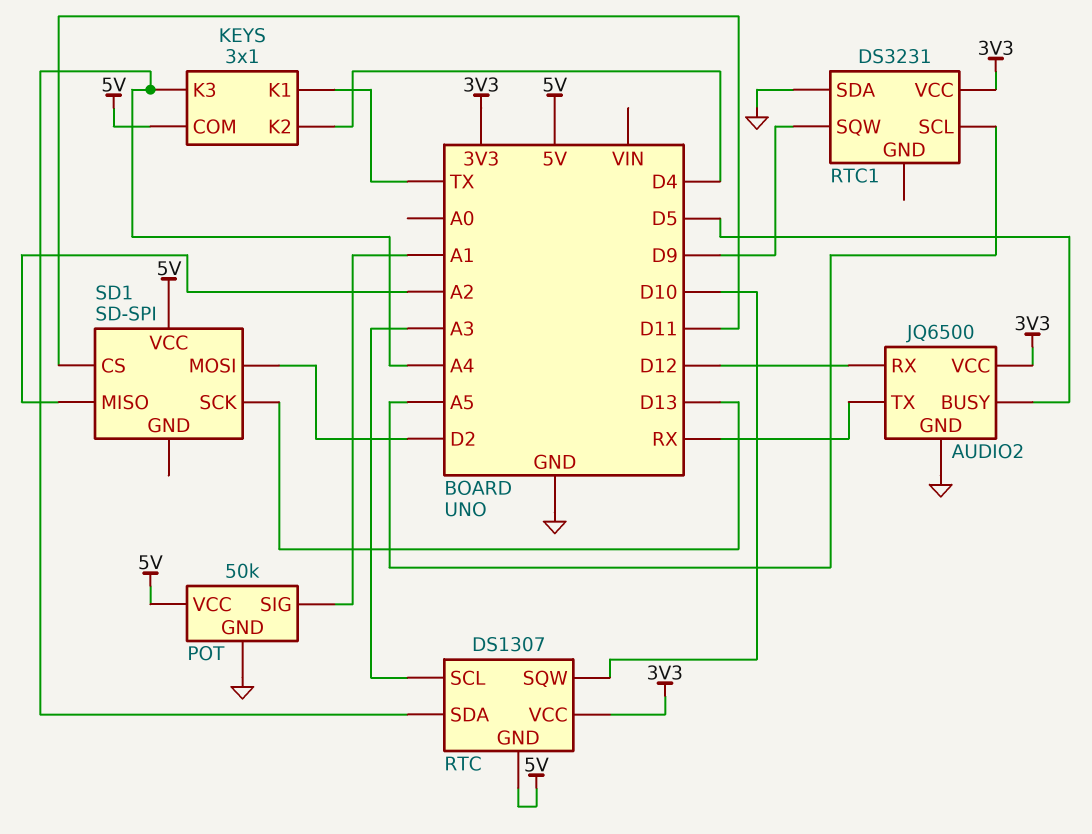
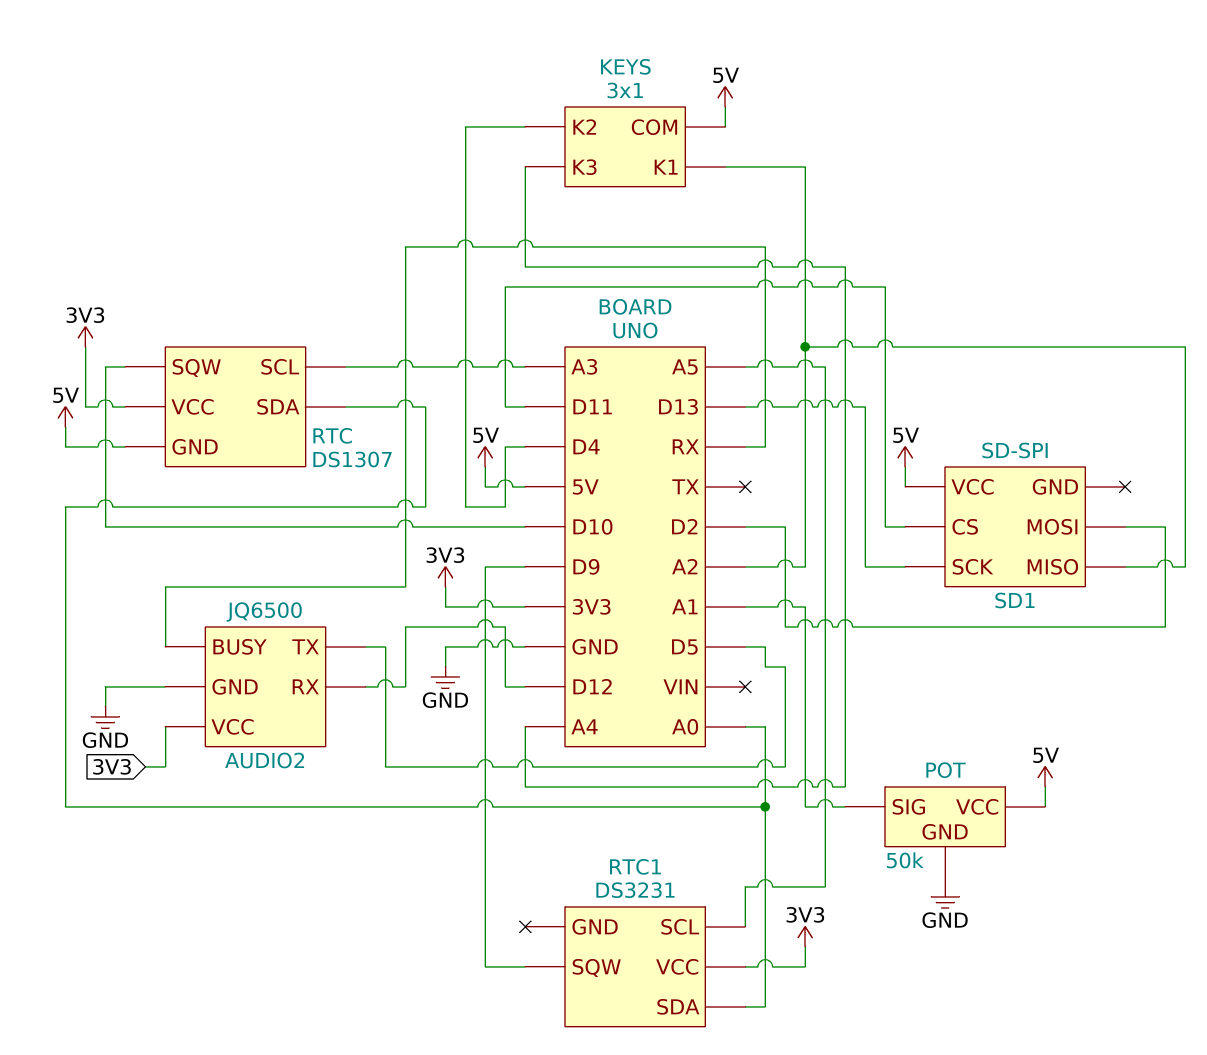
AUDIO2 pin BUSY: D5 -> RX
AUDIO2 pin TX: RX -> D5
KEYS pin K1: TX -> A2
RTC pin SDA: A4 -> A0
RTC1 pin SDA: GND -> A0

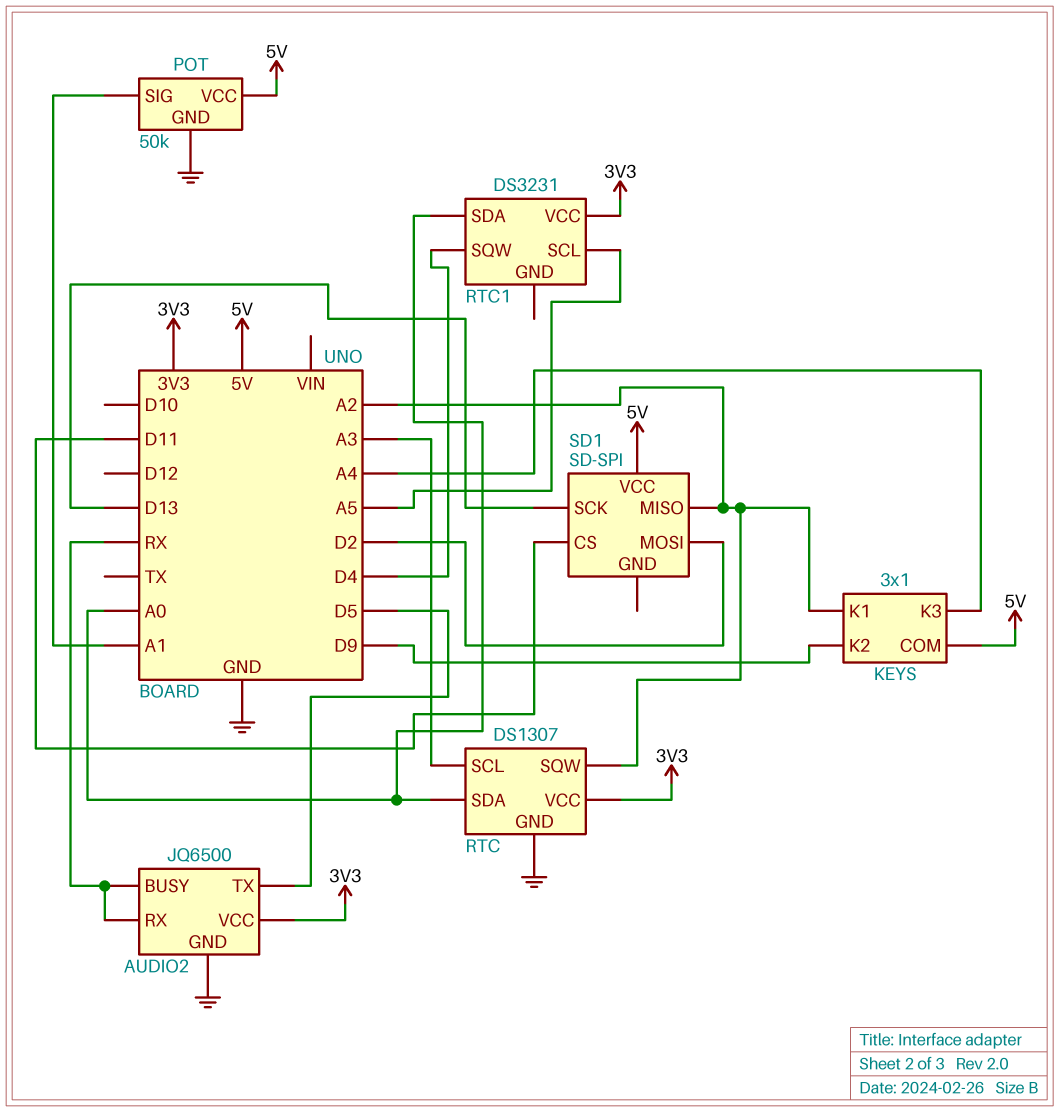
AUDIO2 pin RX: D12 -> RX
KEYS pin K2: D4 -> D9
RTC pin GND: 5V -> GND
RTC pin SQW: D10 -> A2
RTC1 pin SQW: D9 -> D4

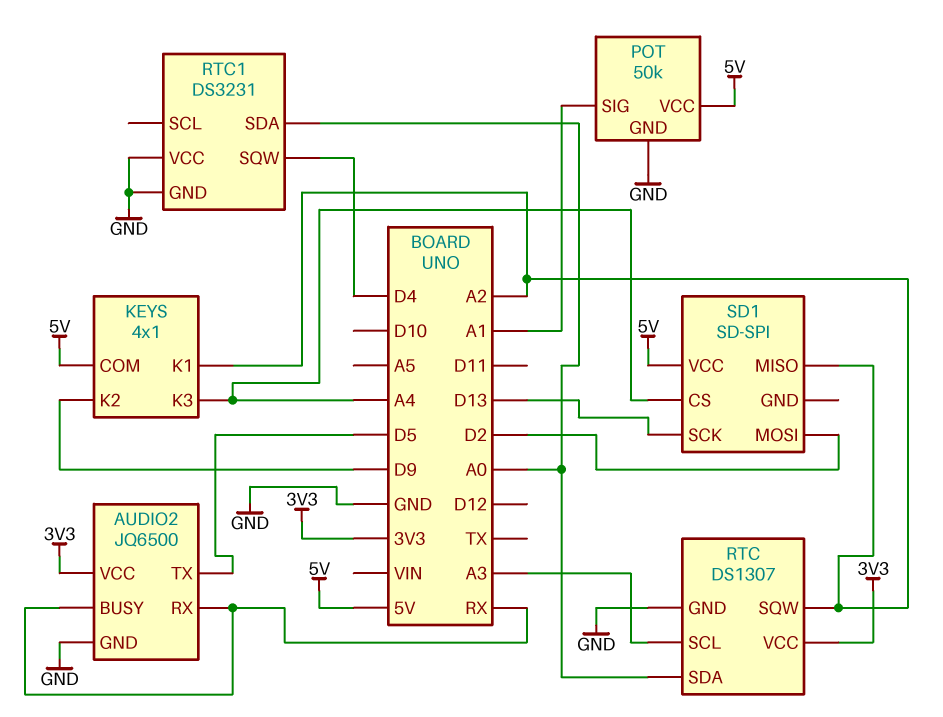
KEYS: 3x1 -> 4x1
RTC1 pin GND: none -> GND
RTC1 pin SCL: A5 -> none
RTC1 pin VCC: 3V3 -> GND
SD1 pin CS: D11 -> A4

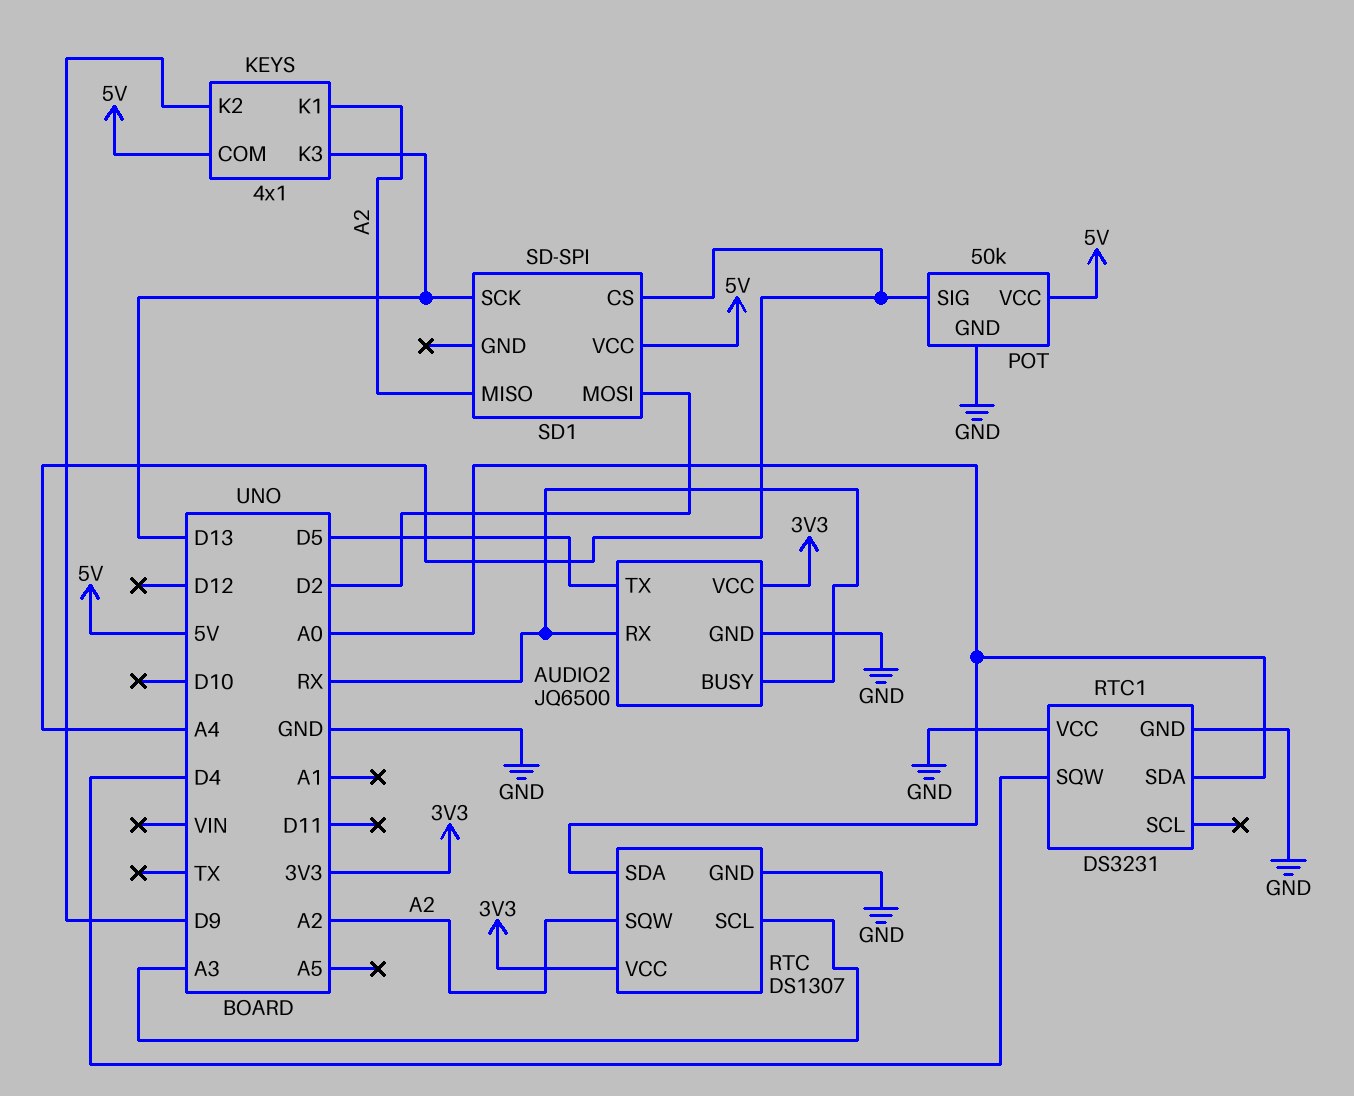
KEYS pin K3: A4 -> D13
POT pin SIG: A1 -> A4

